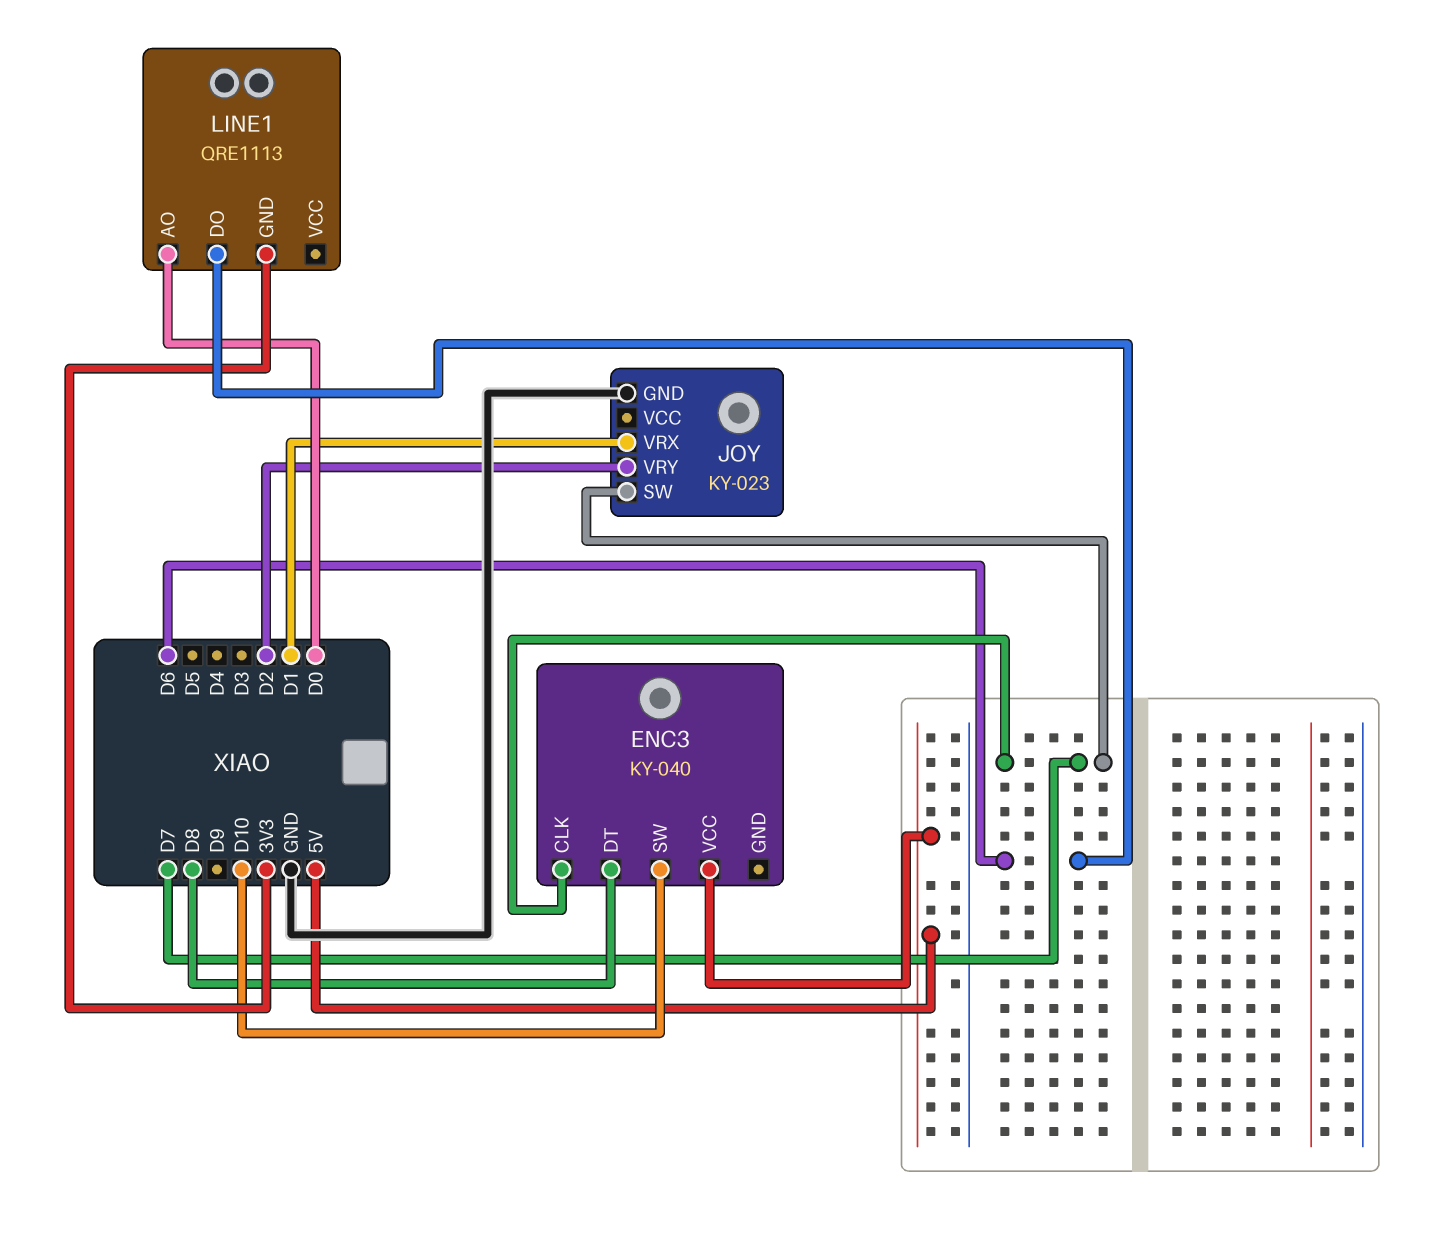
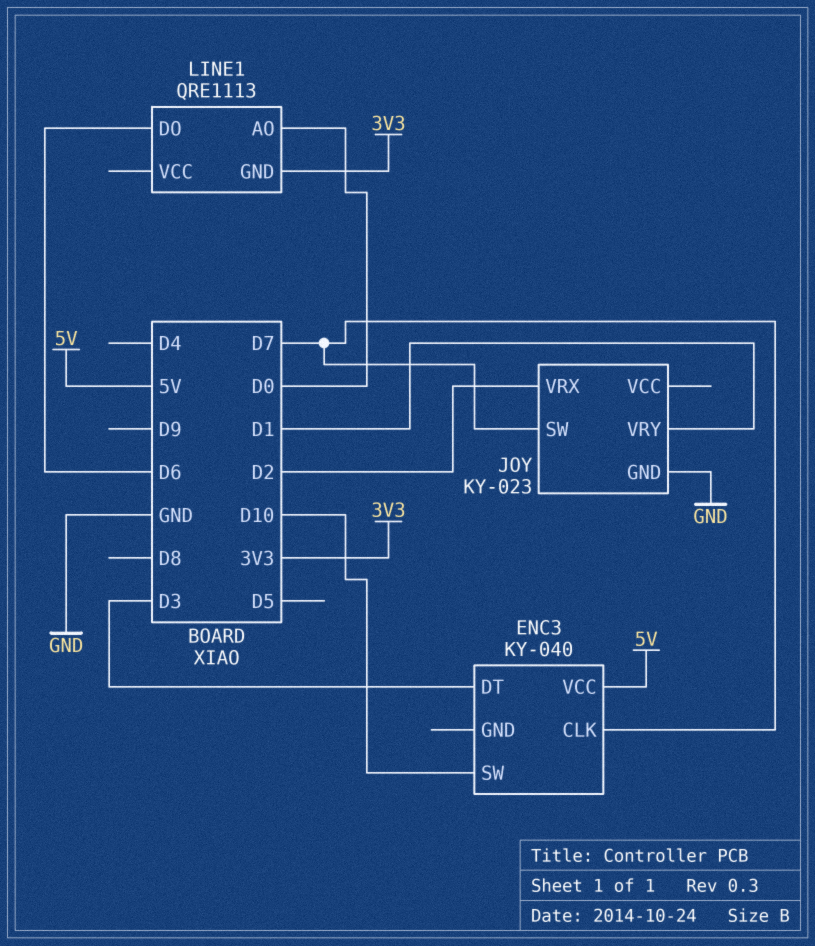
ENC3 pin DT: D8 -> D3
JOY pin VRX: D1 -> D2
JOY pin VRY: D2 -> D1

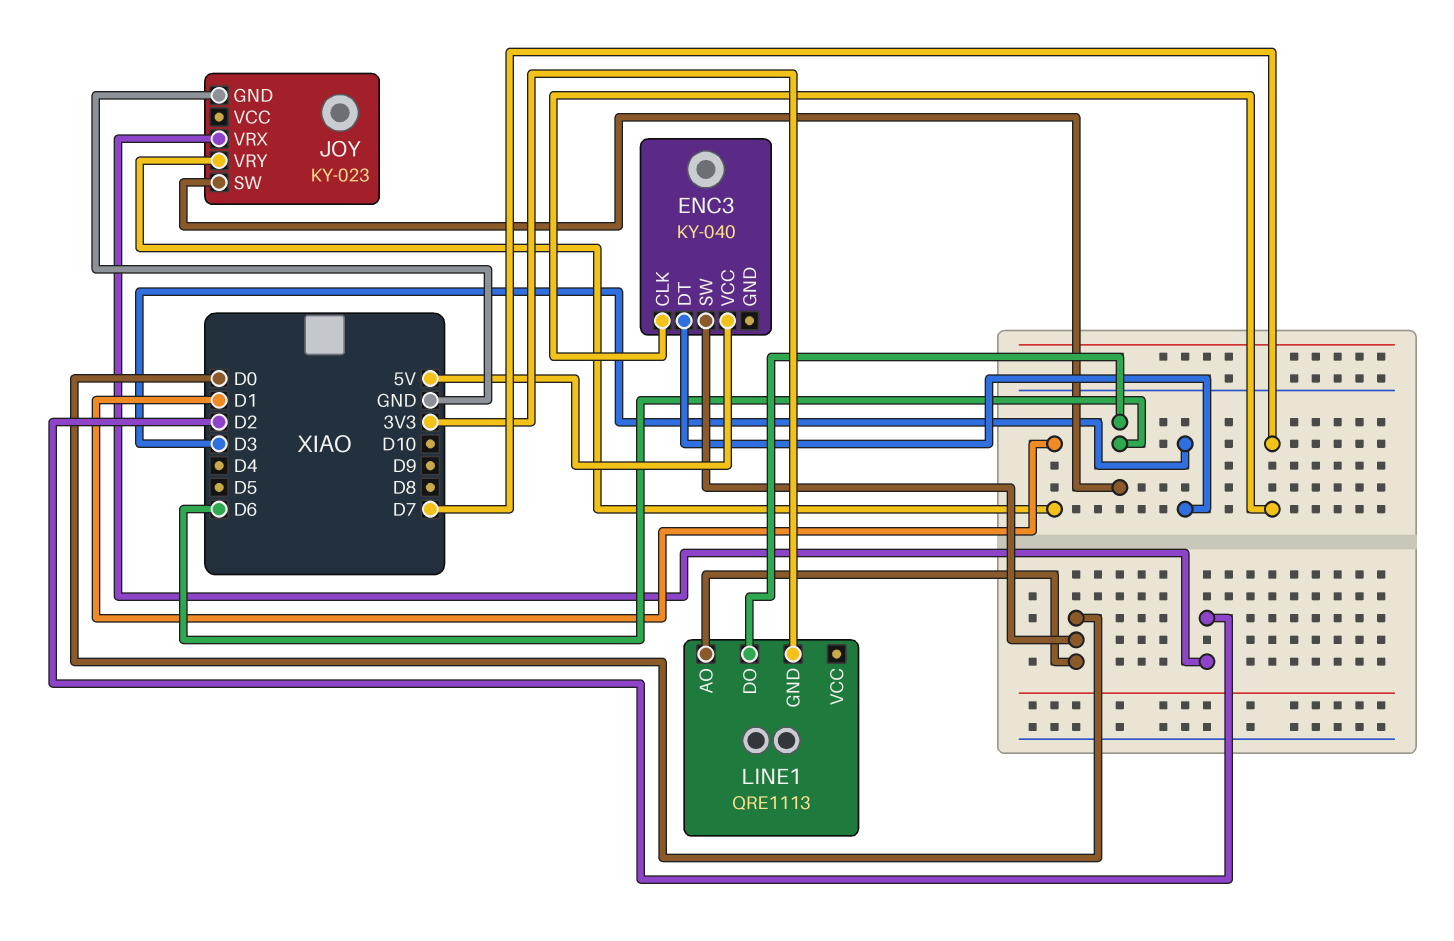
ENC3 pin SW: D10 -> D0
JOY pin SW: D7 -> D6

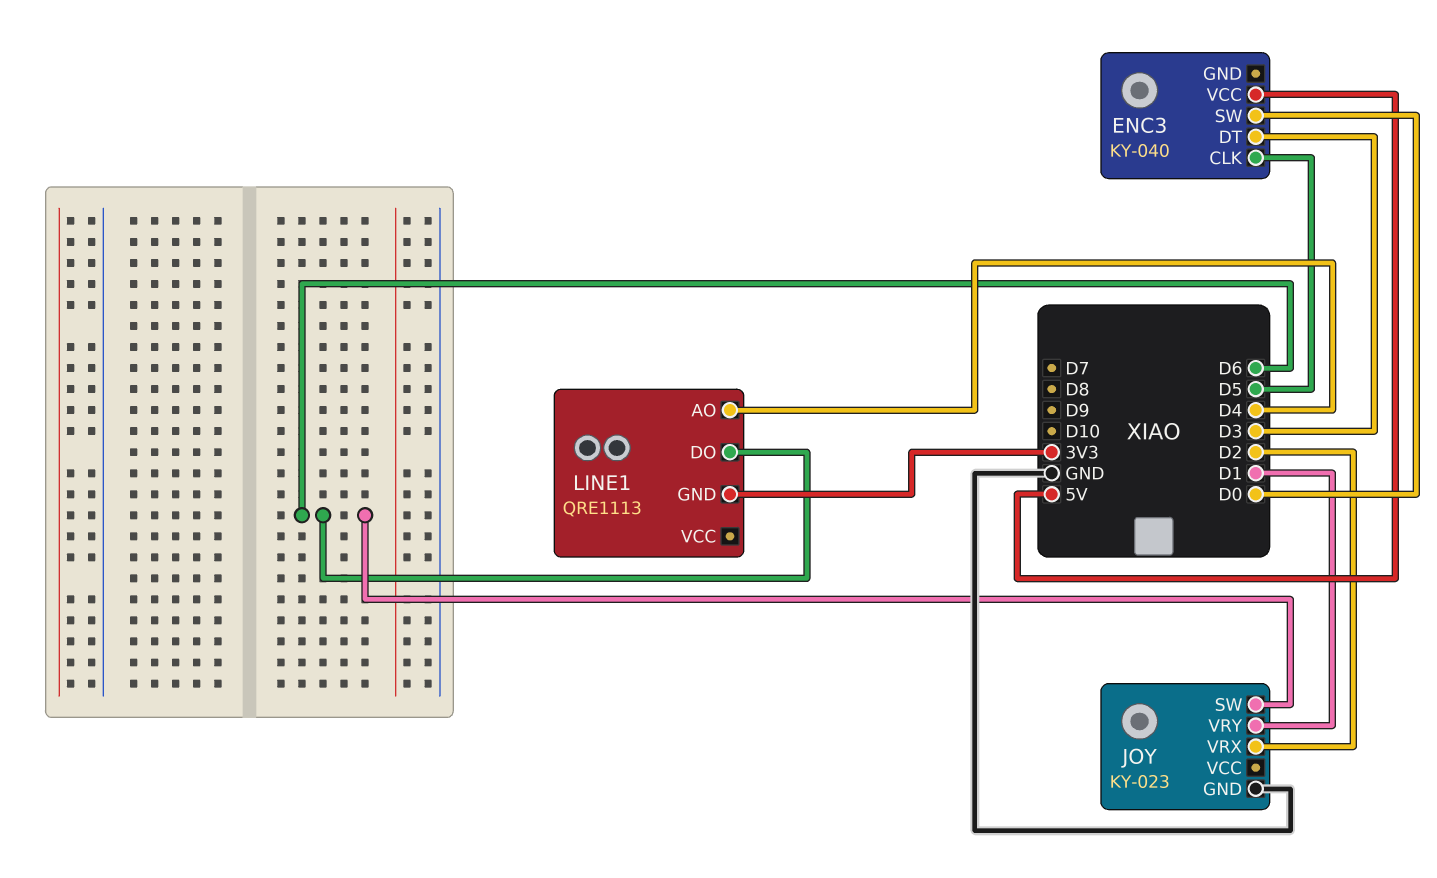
ENC3 pin CLK: D7 -> D5
LINE1 pin AO: D0 -> D4

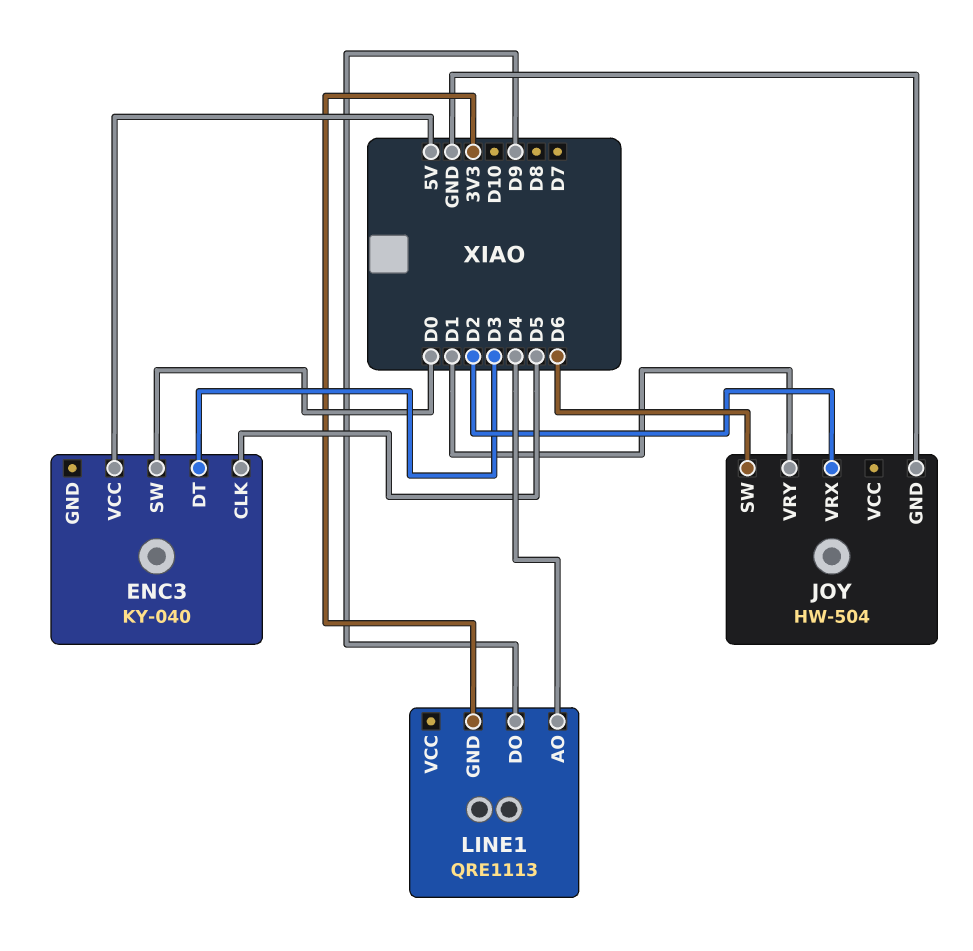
JOY: KY-023 -> HW-504
LINE1 pin DO: D6 -> D9

